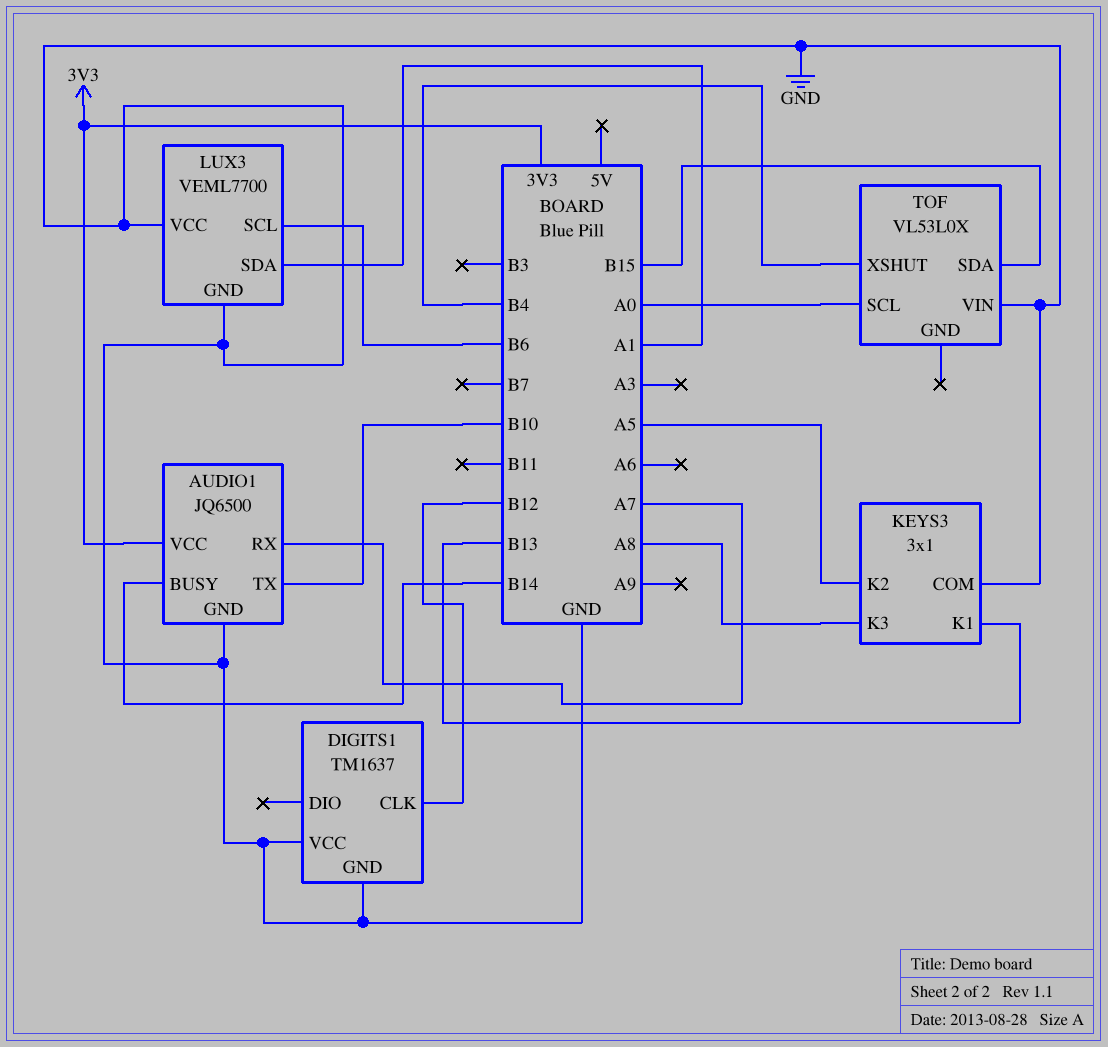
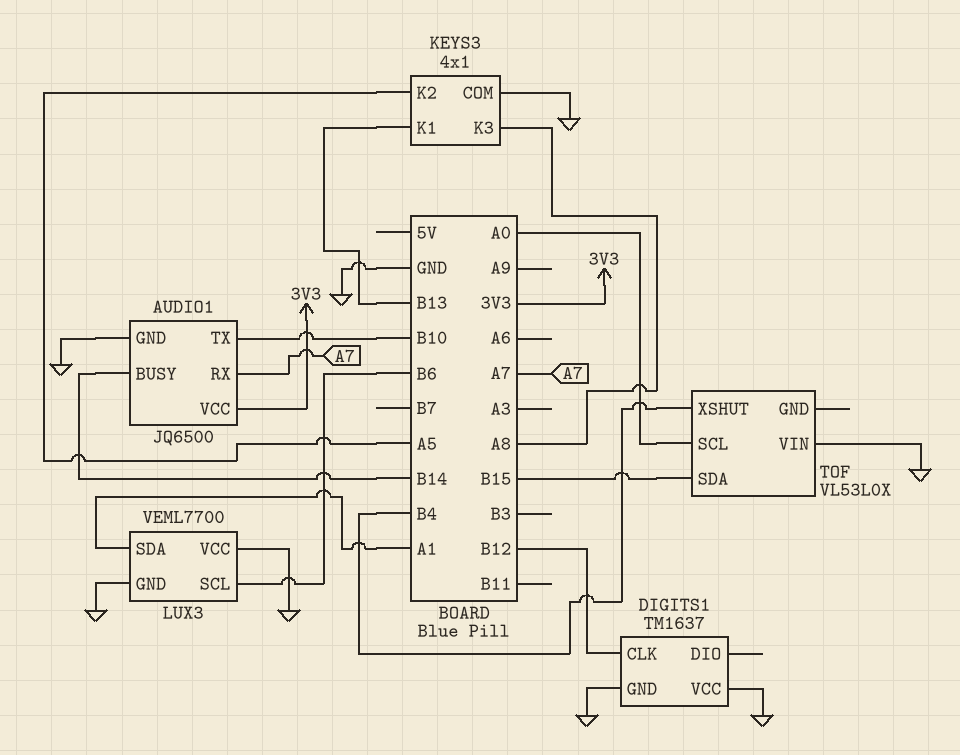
KEYS3: 3x1 -> 4x1

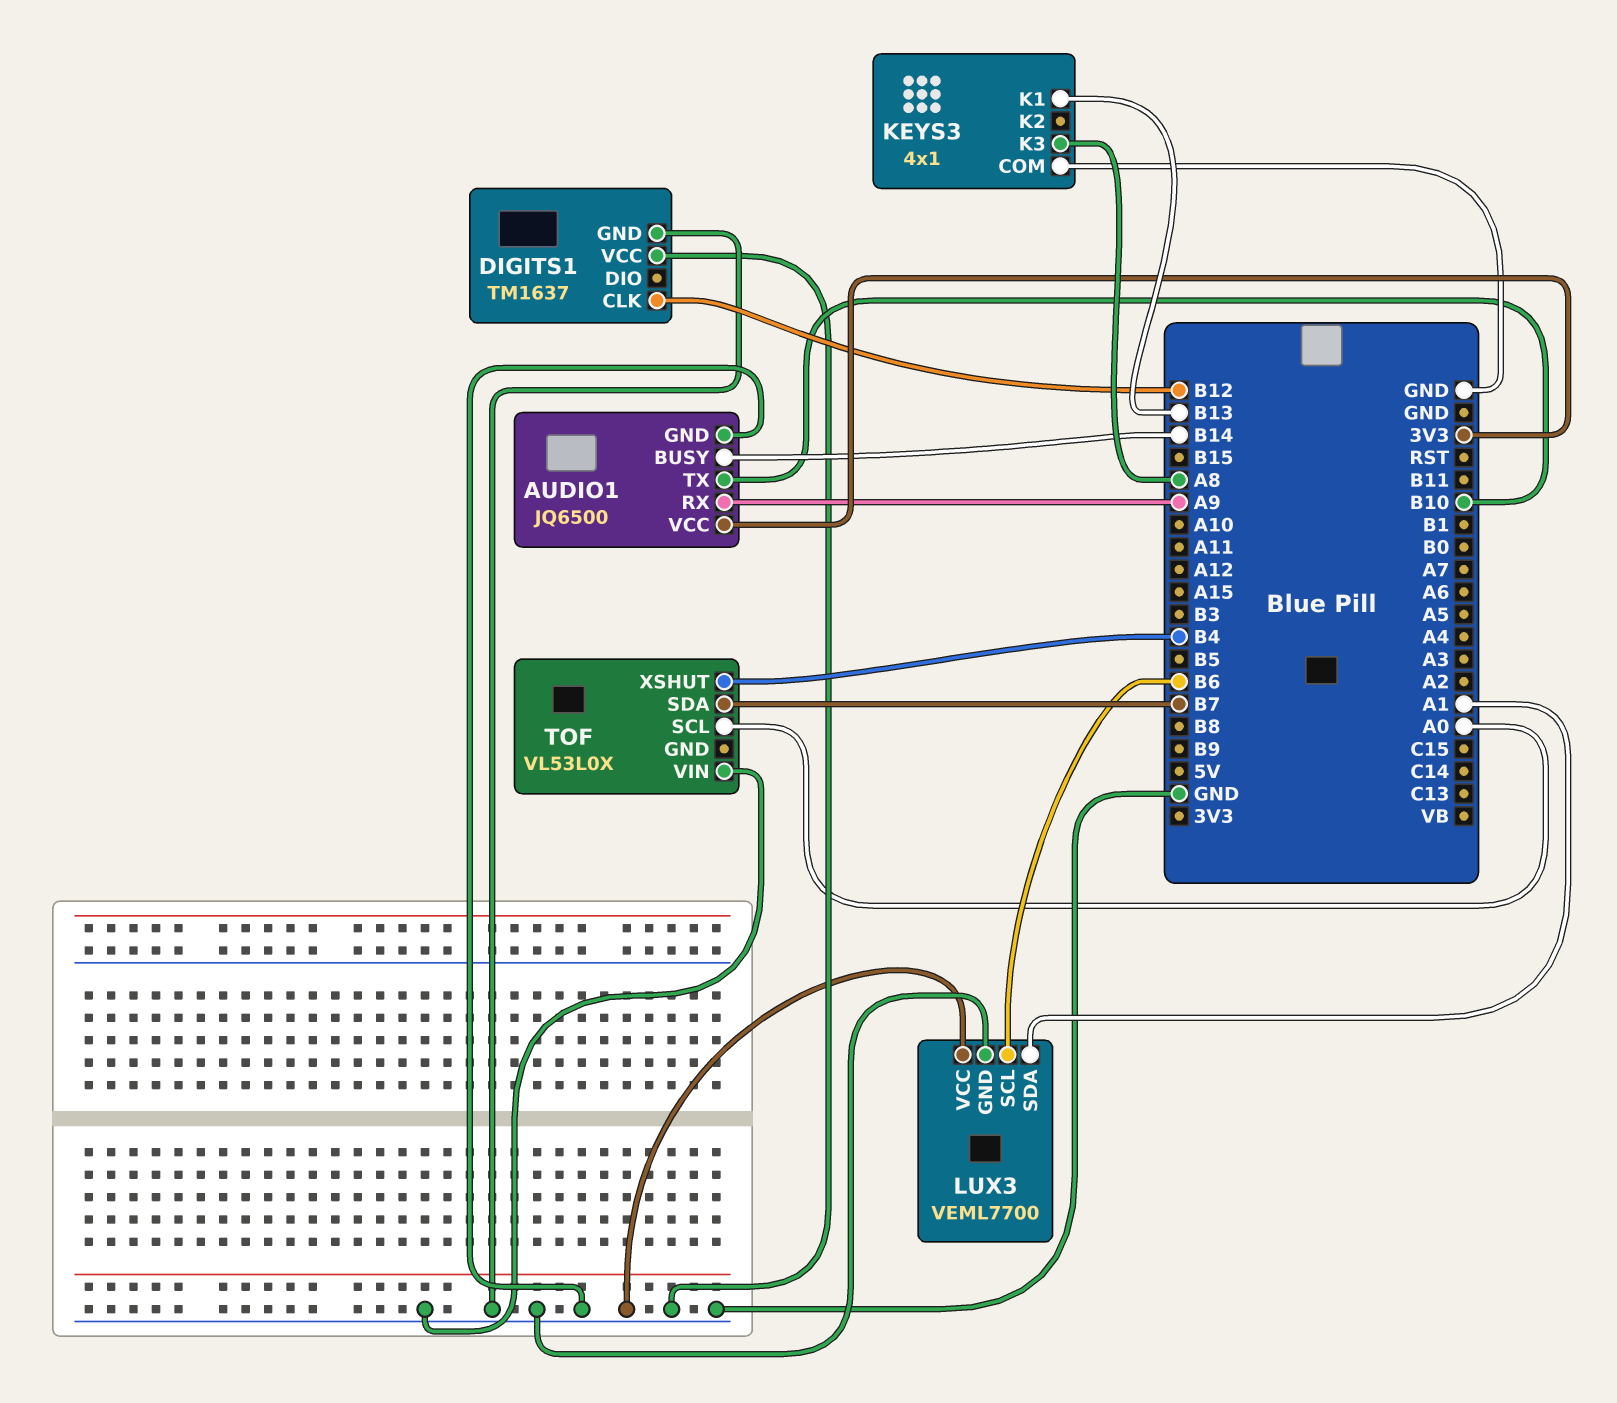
AUDIO1 pin RX: A7 -> A9
KEYS3 pin K2: A5 -> none
TOF pin SDA: B15 -> B7

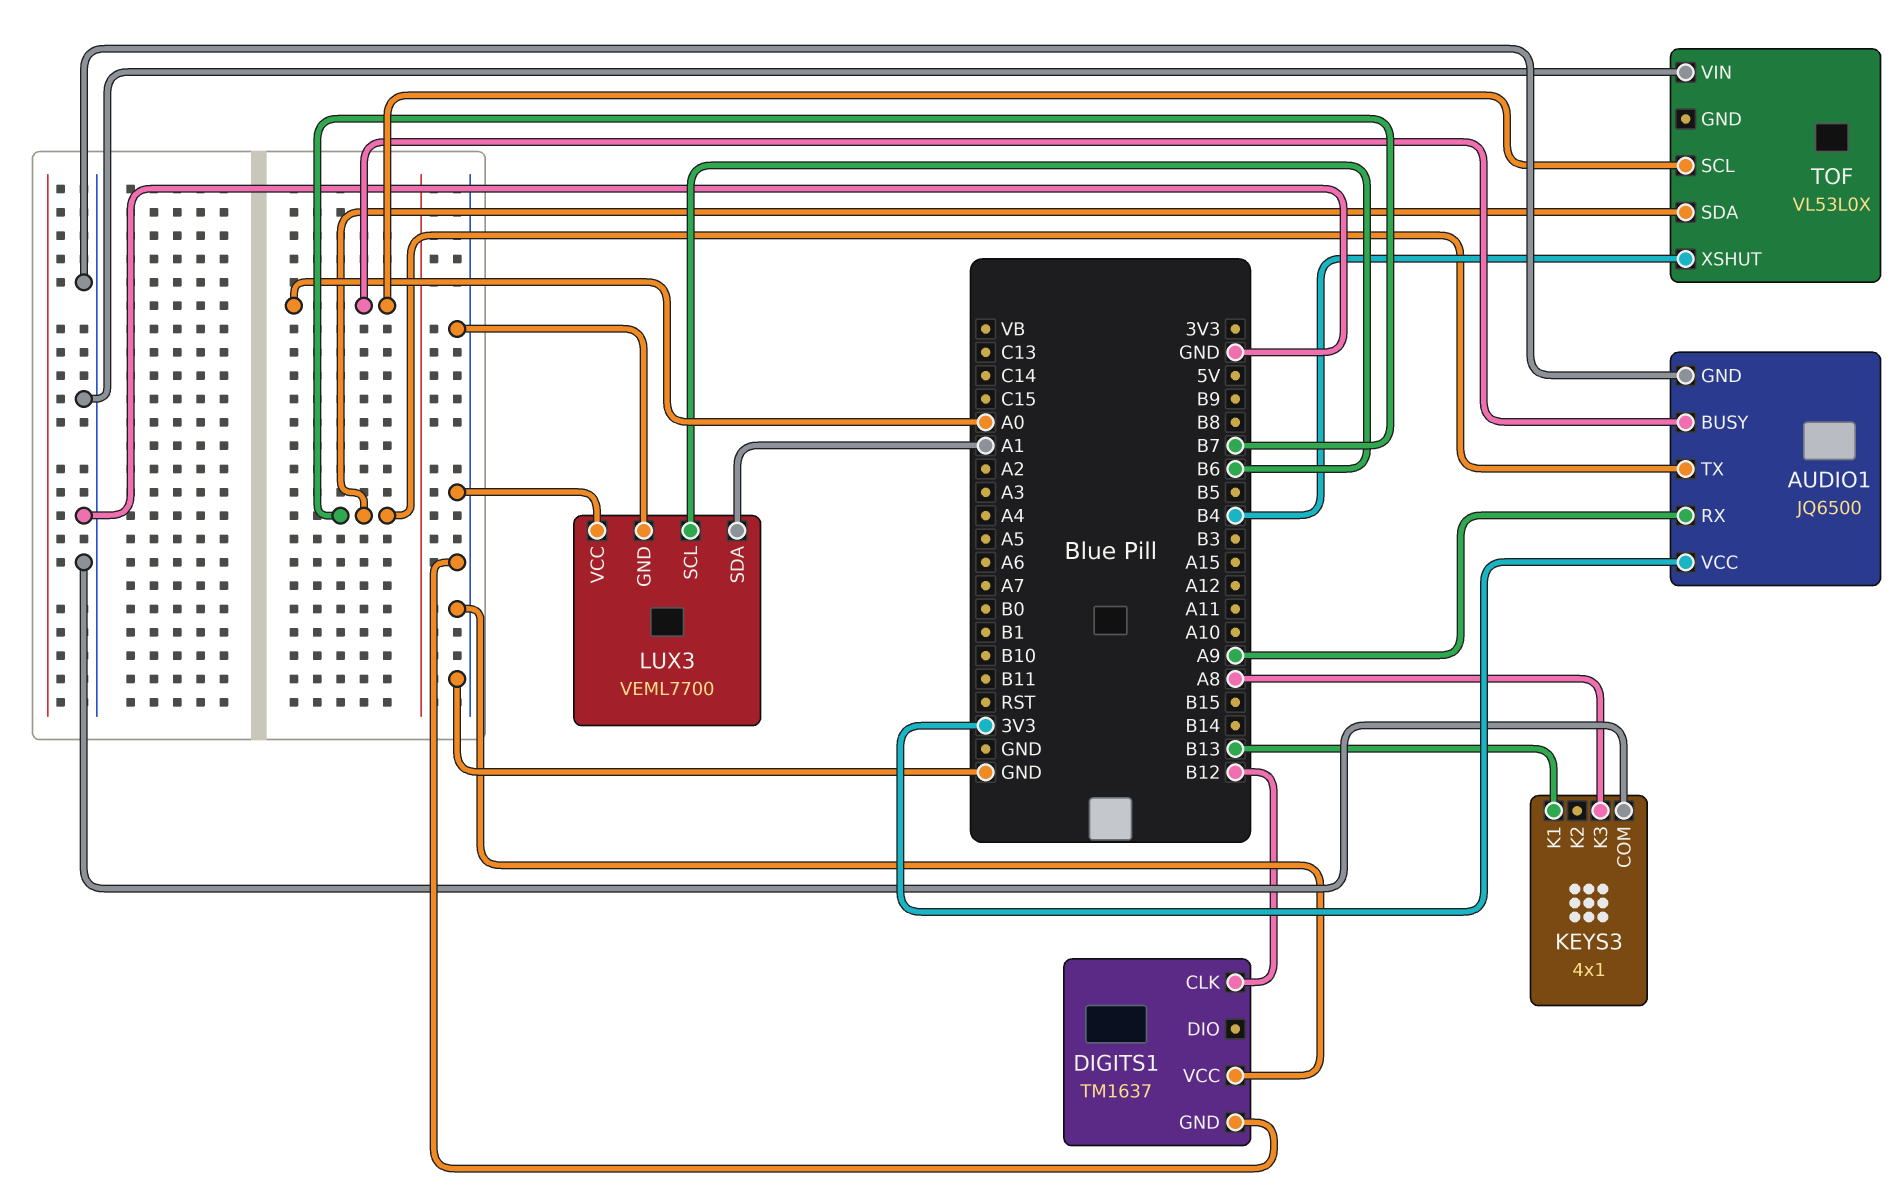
AUDIO1 pin BUSY: B14 -> A0
AUDIO1 pin TX: B10 -> B7

